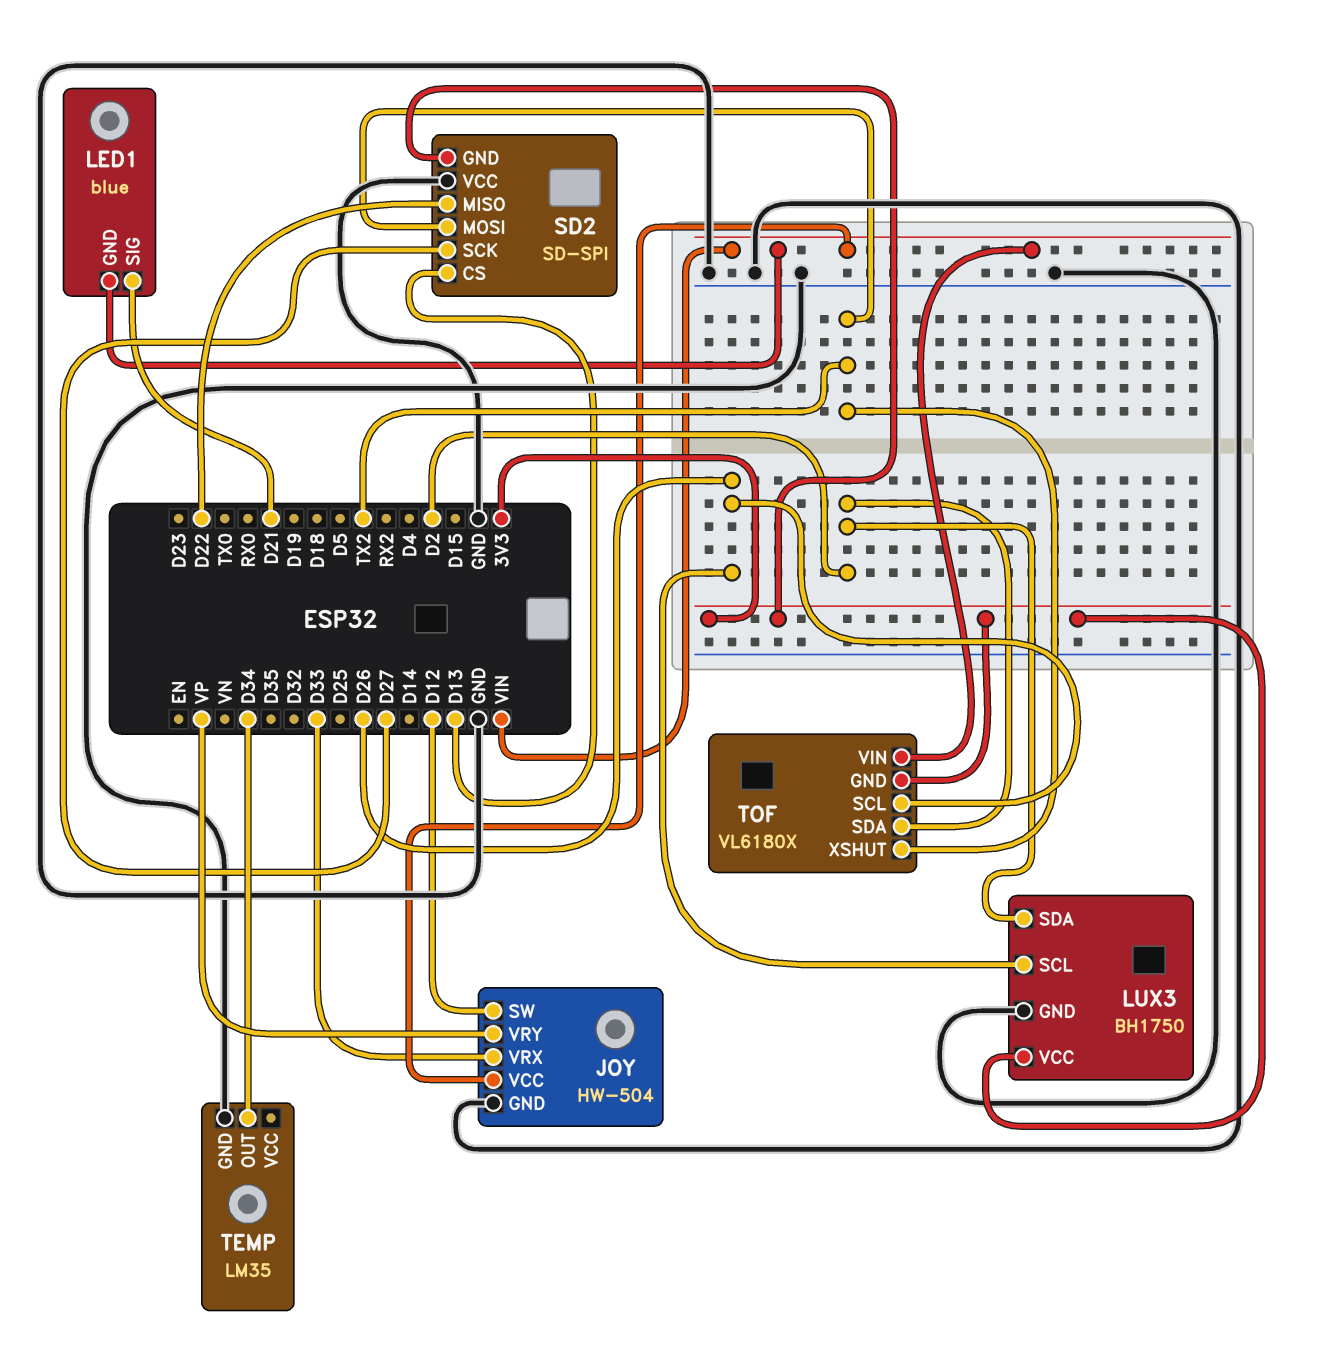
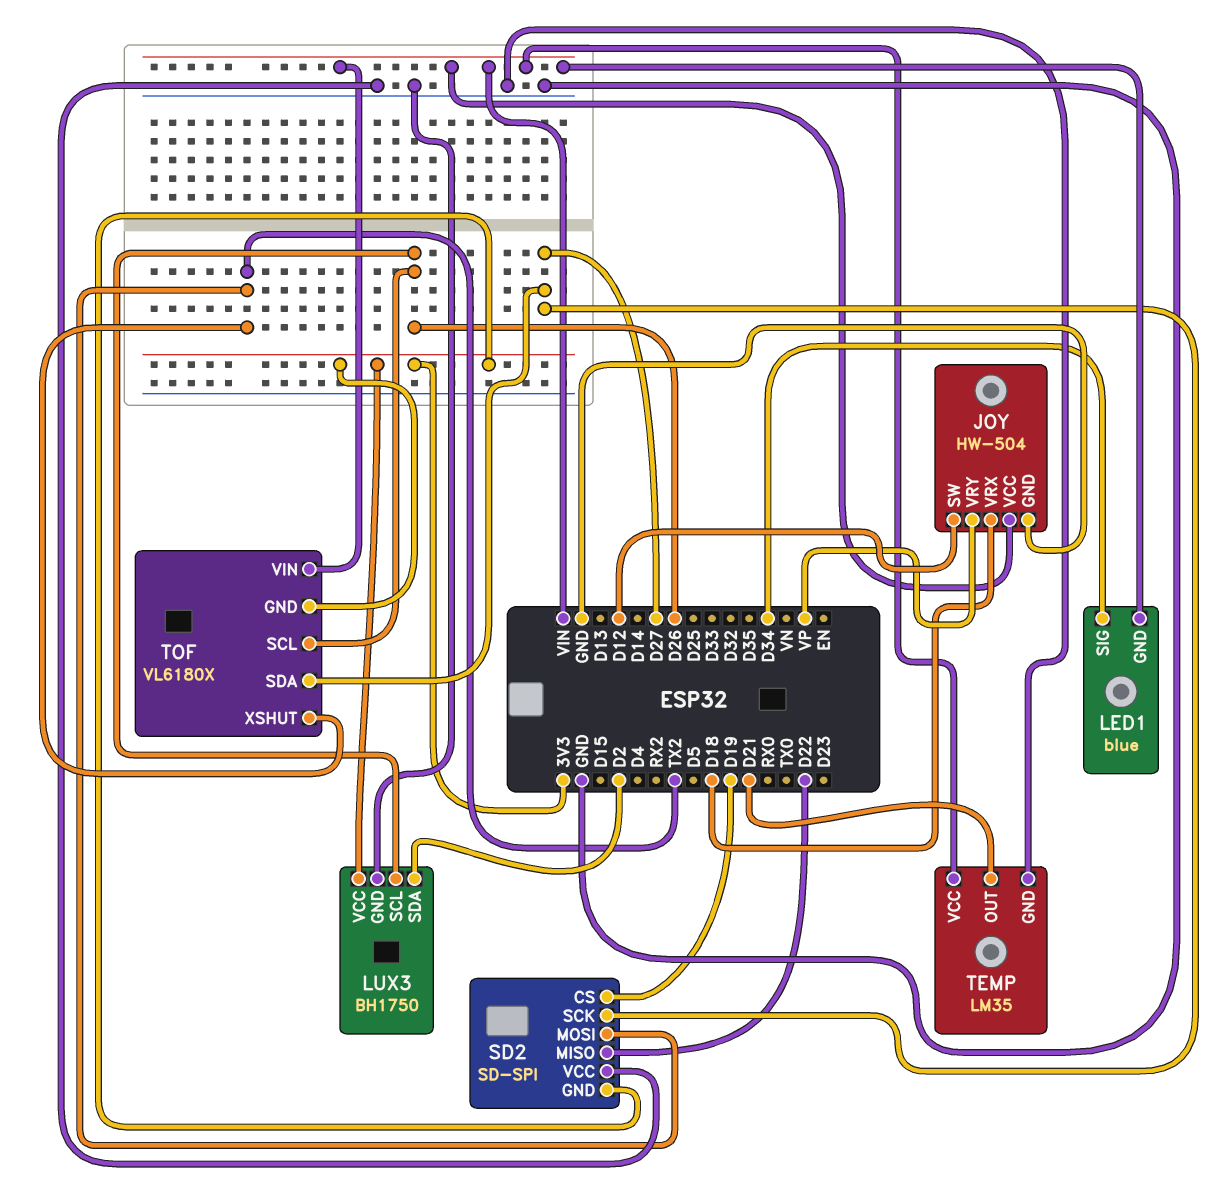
JOY pin VRX: D33 -> D18
LED1 pin SIG: D21 -> D34
SD2 pin CS: D13 -> D19
TEMP pin OUT: D34 -> D21
TEMP pin VCC: none -> VIN
TOF pin SDA: D2 -> D27

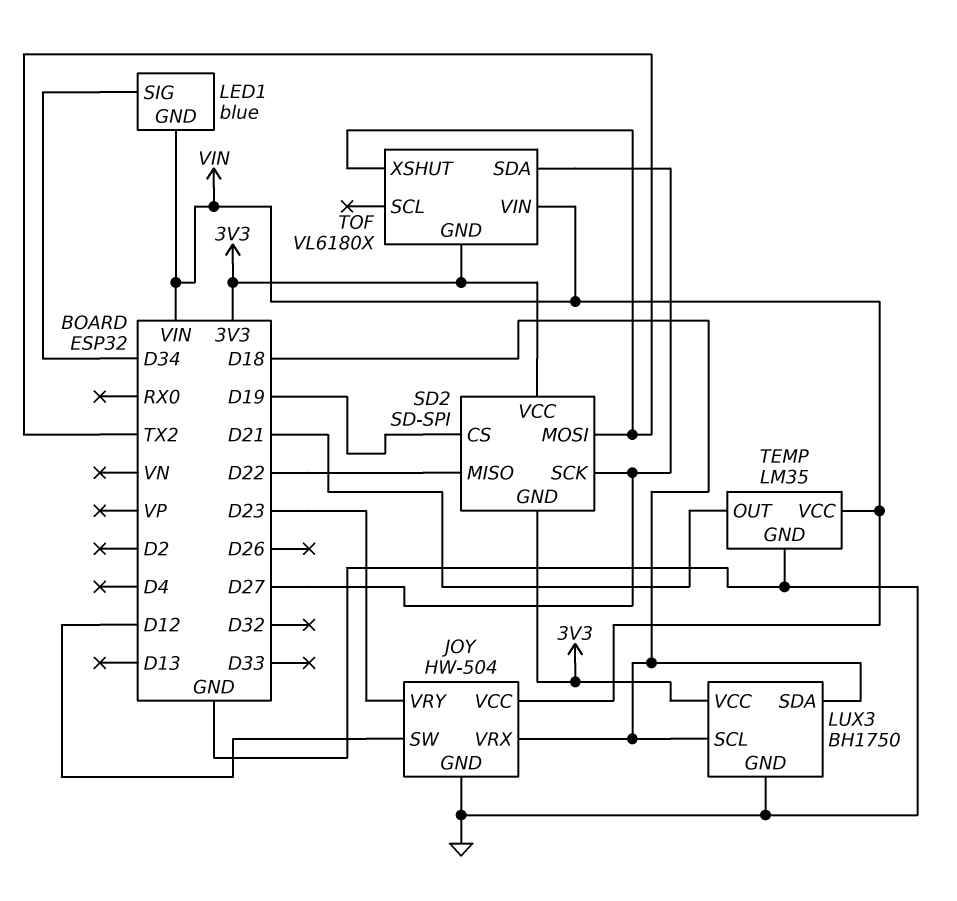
JOY pin VRY: VP -> D23
LUX3 pin SCL: D26 -> D18
LUX3 pin SDA: D2 -> D18
SD2 pin VCC: GND -> 3V3
TOF pin SCL: D26 -> none

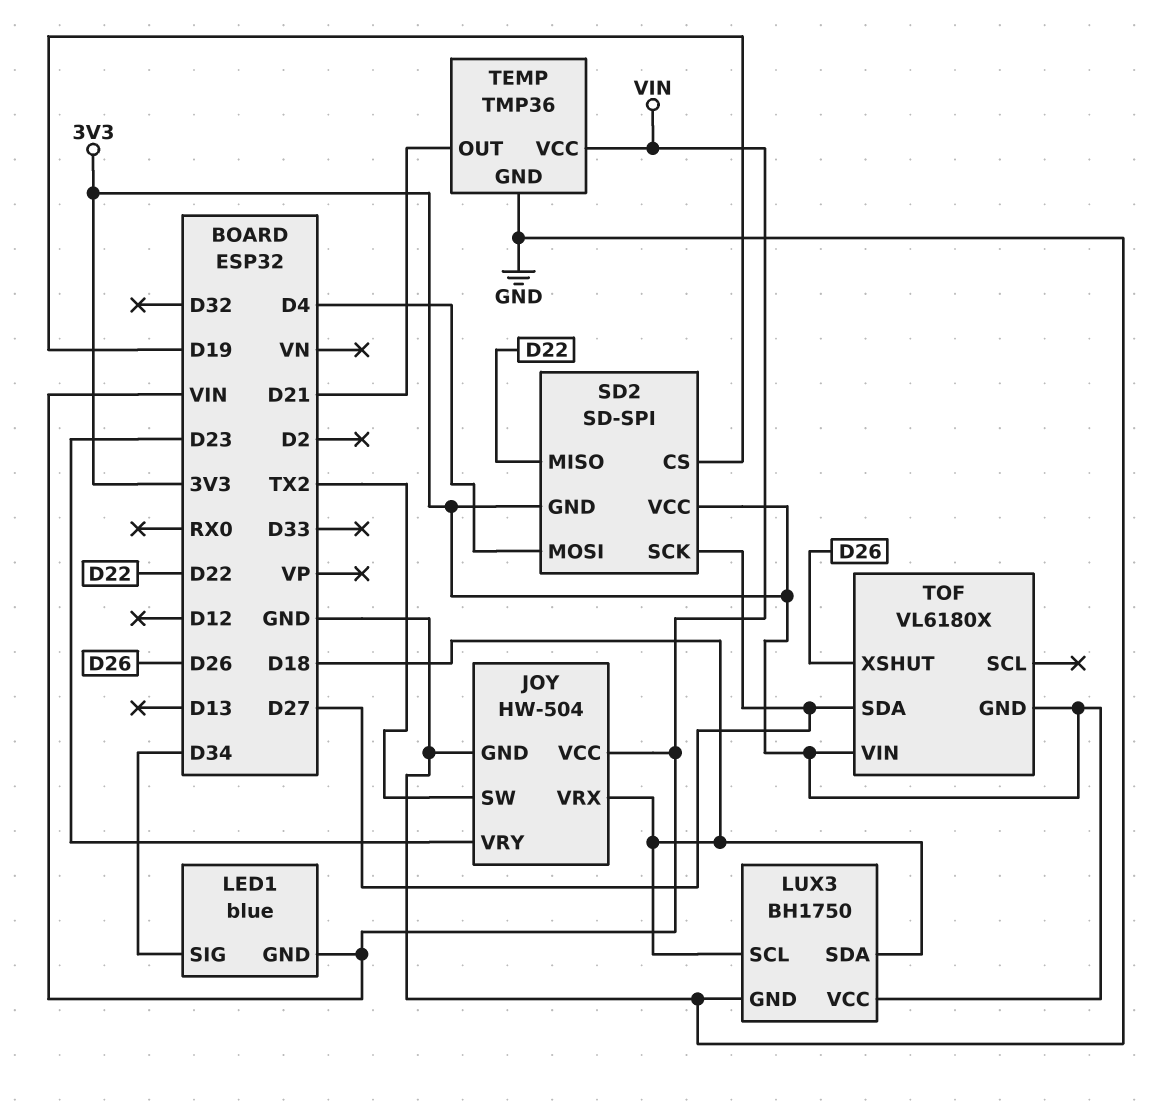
JOY pin SW: D12 -> TX2
SD2 pin MOSI: TX2 -> D4
TEMP: LM35 -> TMP36
TOF pin VIN: VIN -> 3V3
TOF pin XSHUT: TX2 -> D26

